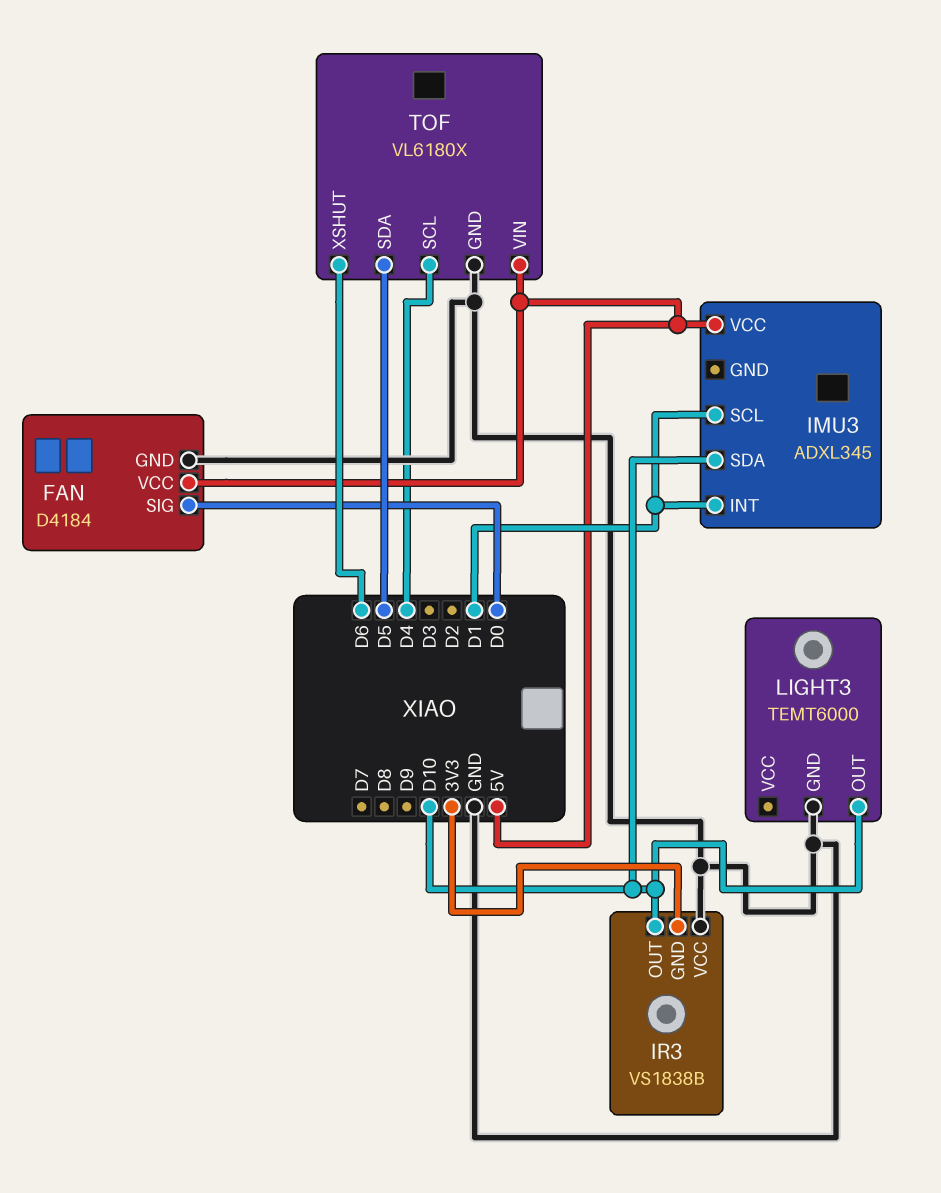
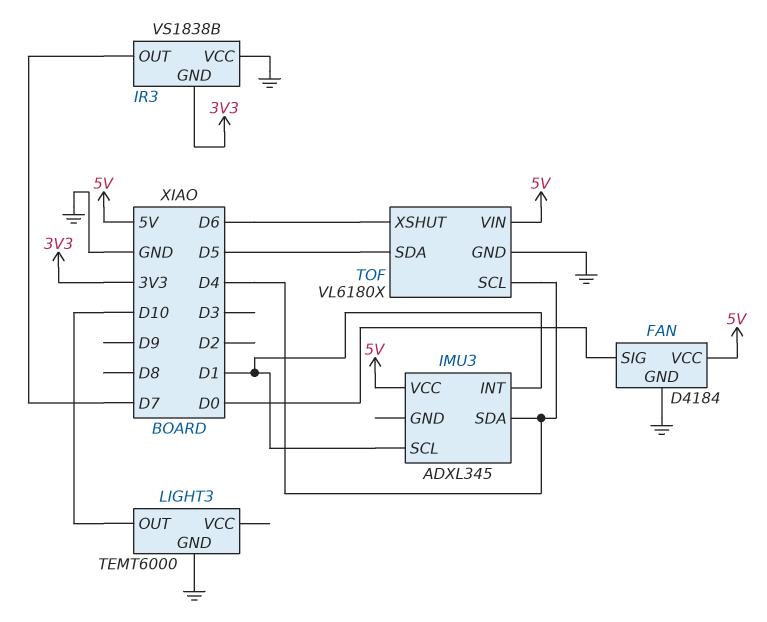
IMU3 pin SDA: D10 -> D4
IR3 pin OUT: D10 -> D7

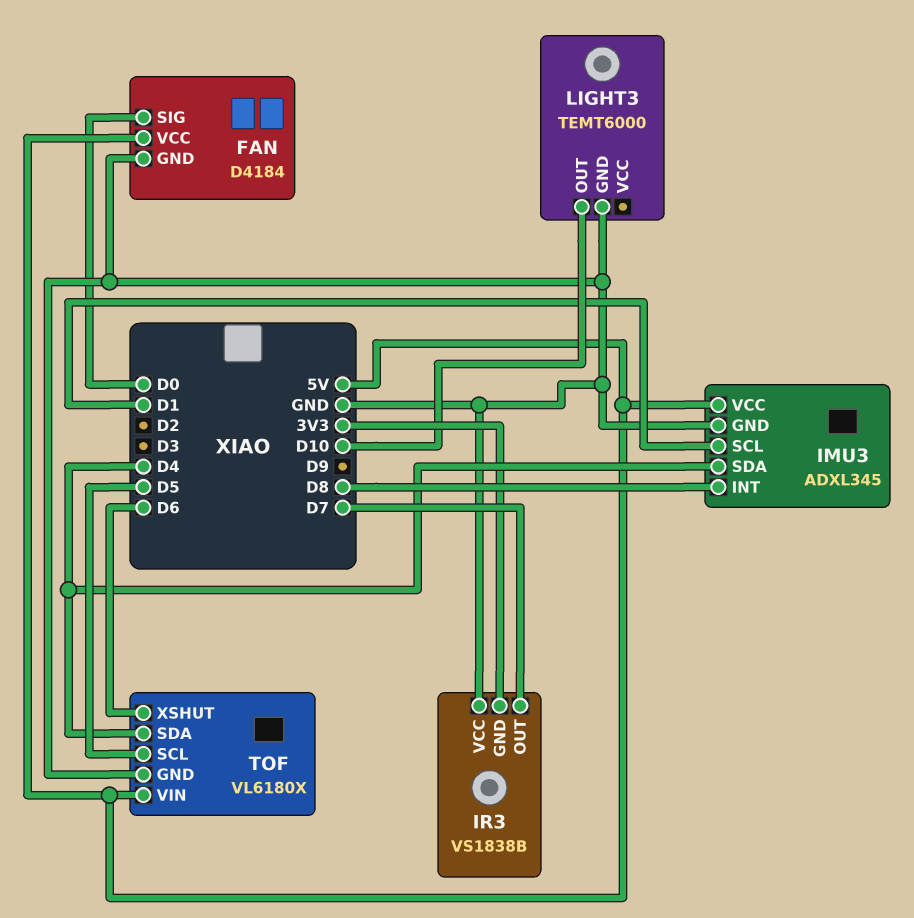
IMU3 pin GND: none -> GND
IMU3 pin INT: D1 -> D8
TOF pin SCL: D4 -> D5
TOF pin SDA: D5 -> D4

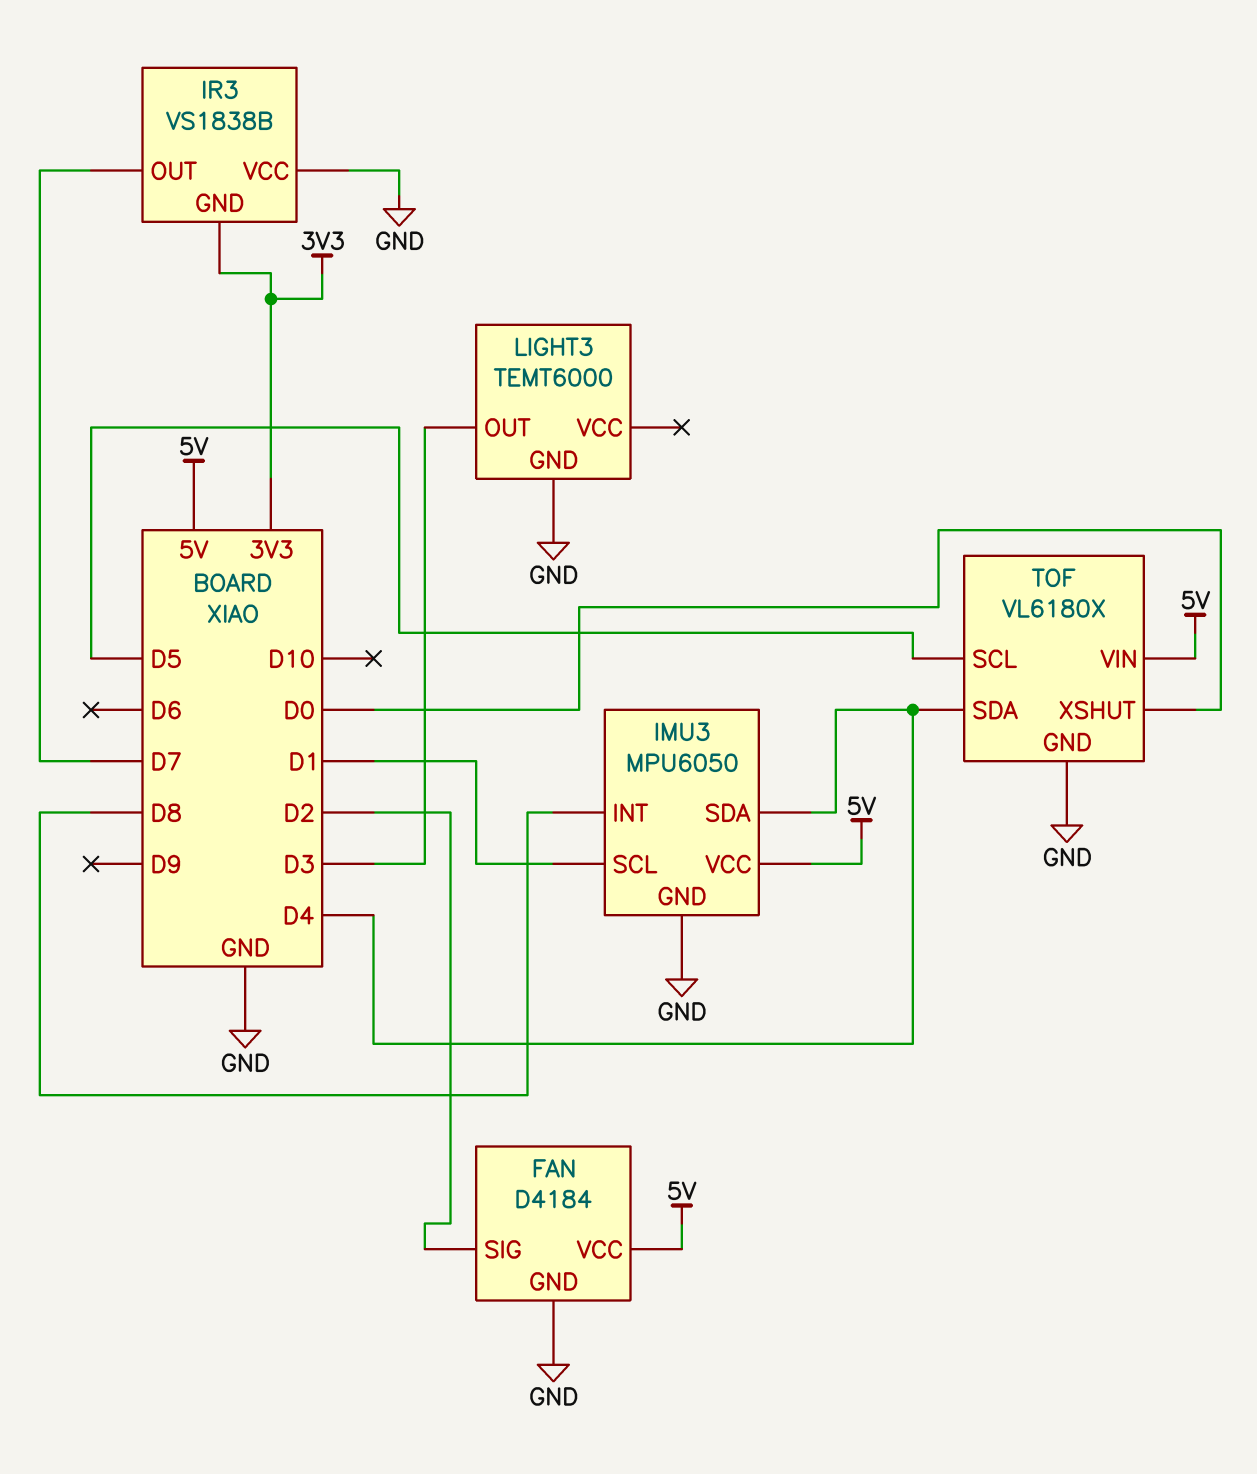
FAN pin SIG: D0 -> D2
IMU3: ADXL345 -> MPU6050
LIGHT3 pin OUT: D10 -> D3
TOF pin XSHUT: D6 -> D0

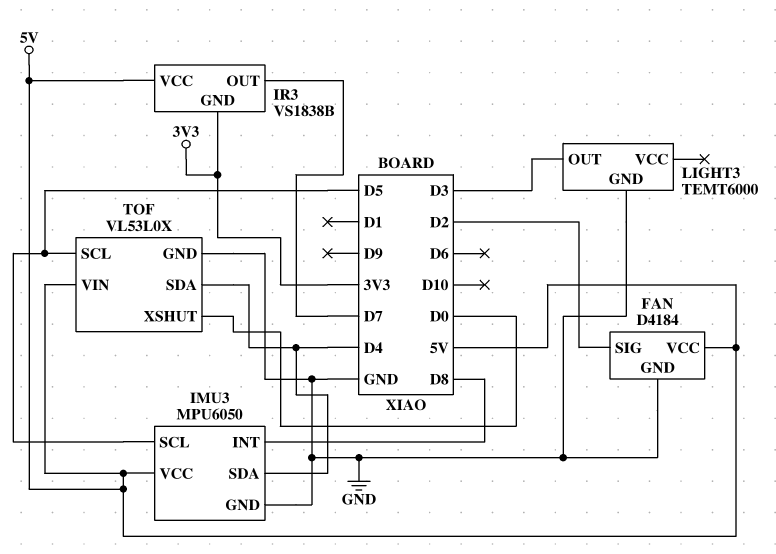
IMU3 pin SCL: D1 -> D5
IR3 pin VCC: GND -> 5V
TOF: VL6180X -> VL53L0X

